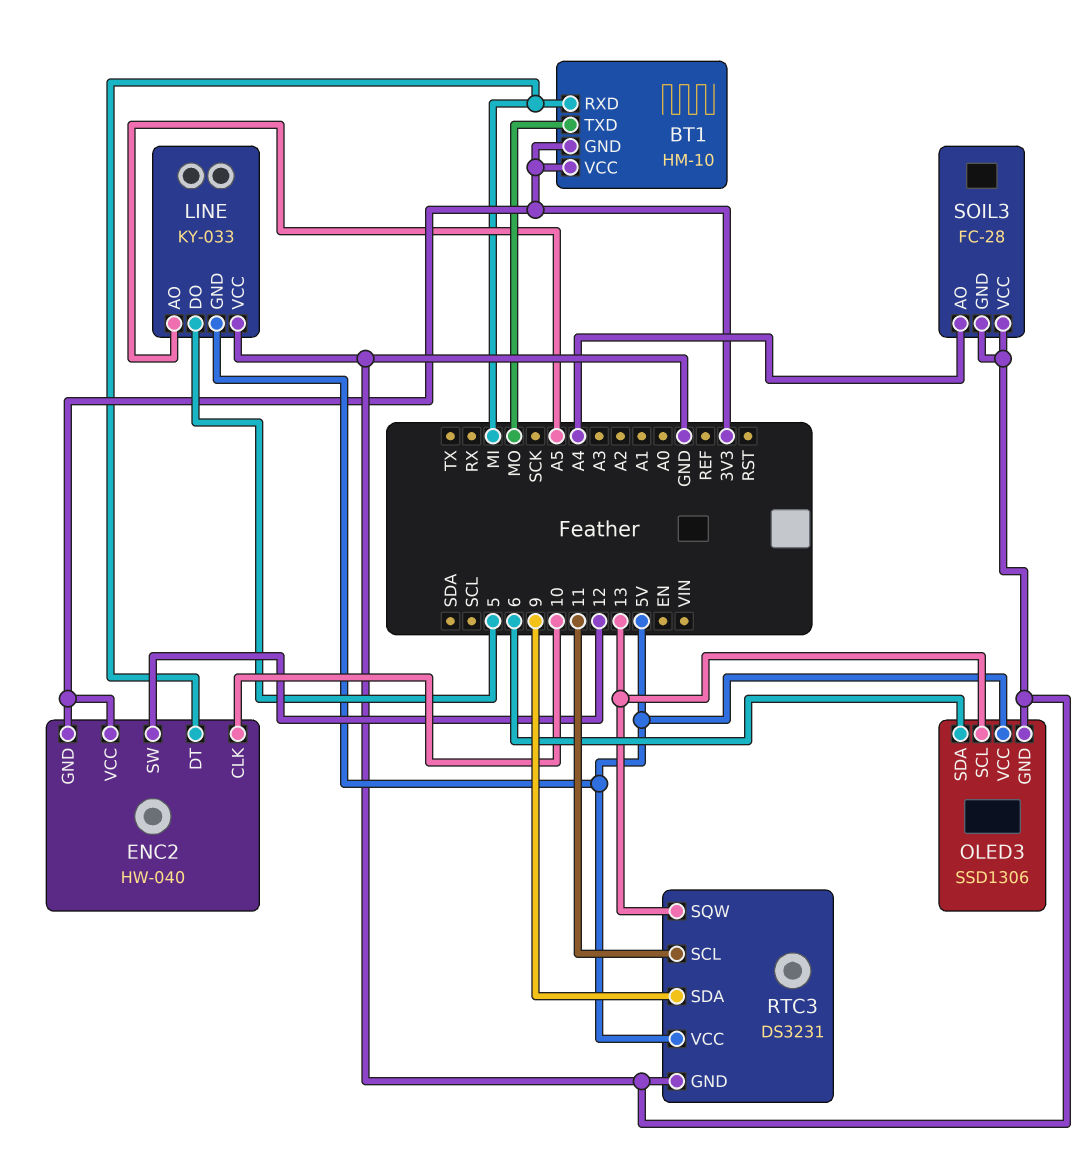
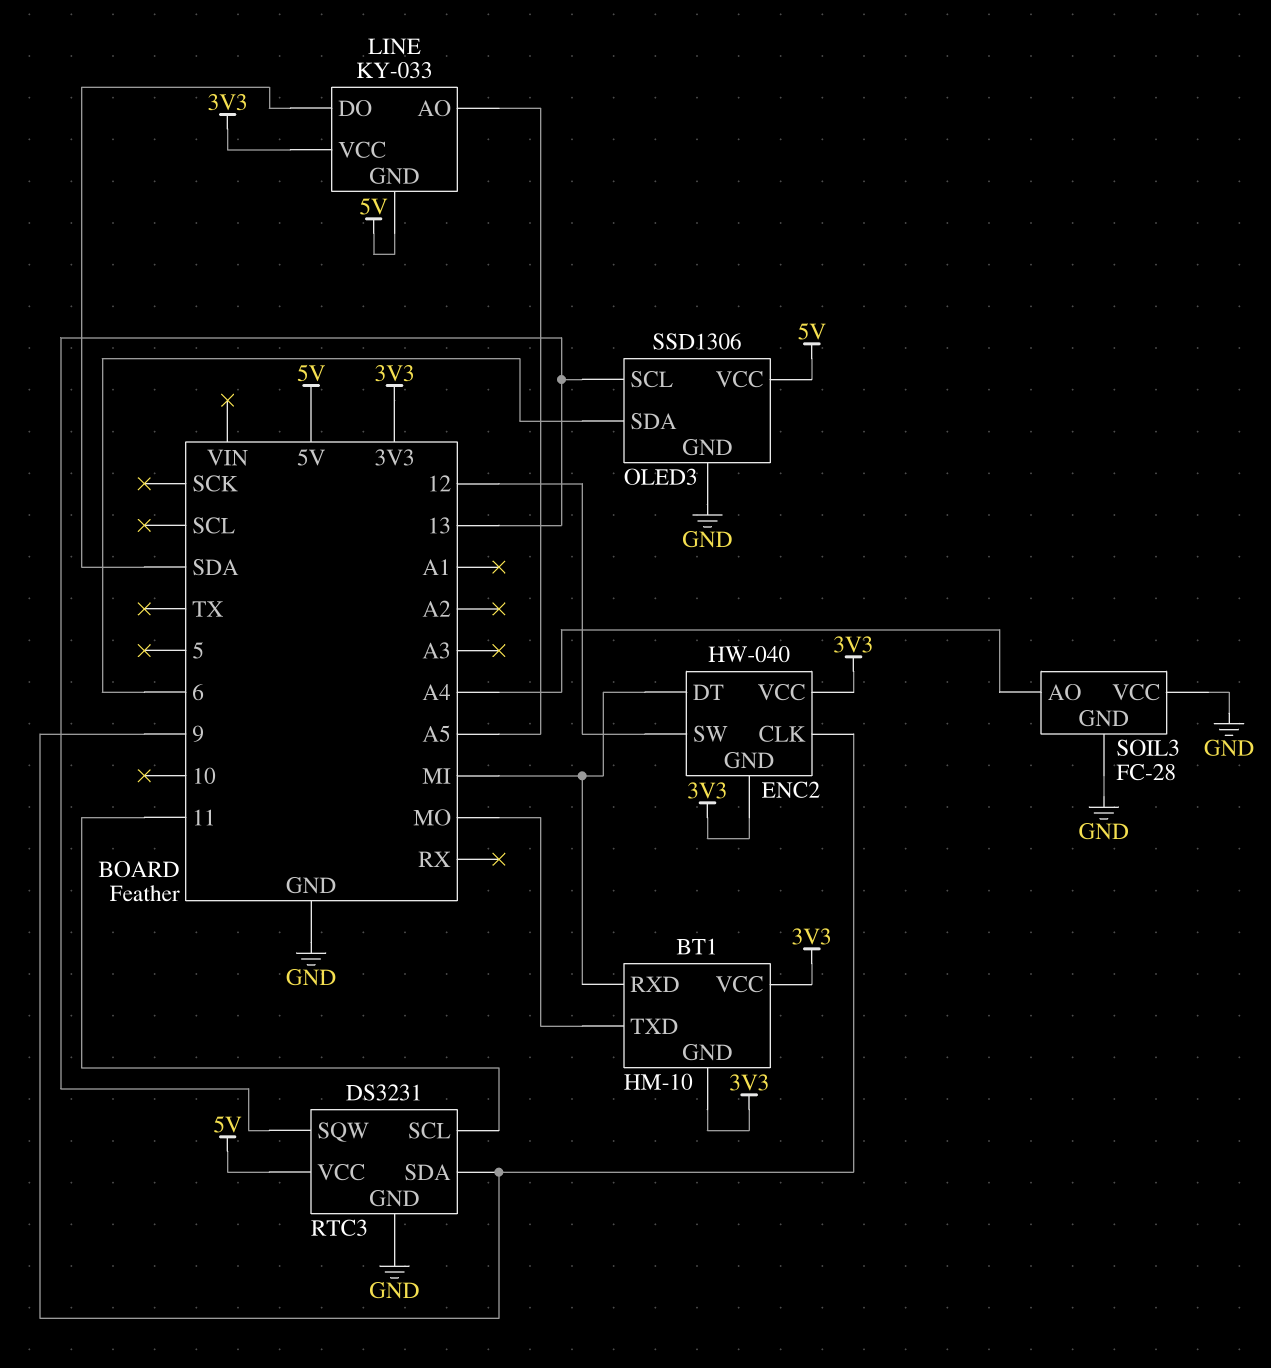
ENC2 pin CLK: 10 -> 9
LINE pin DO: 5 -> SDA
LINE pin VCC: GND -> 3V3

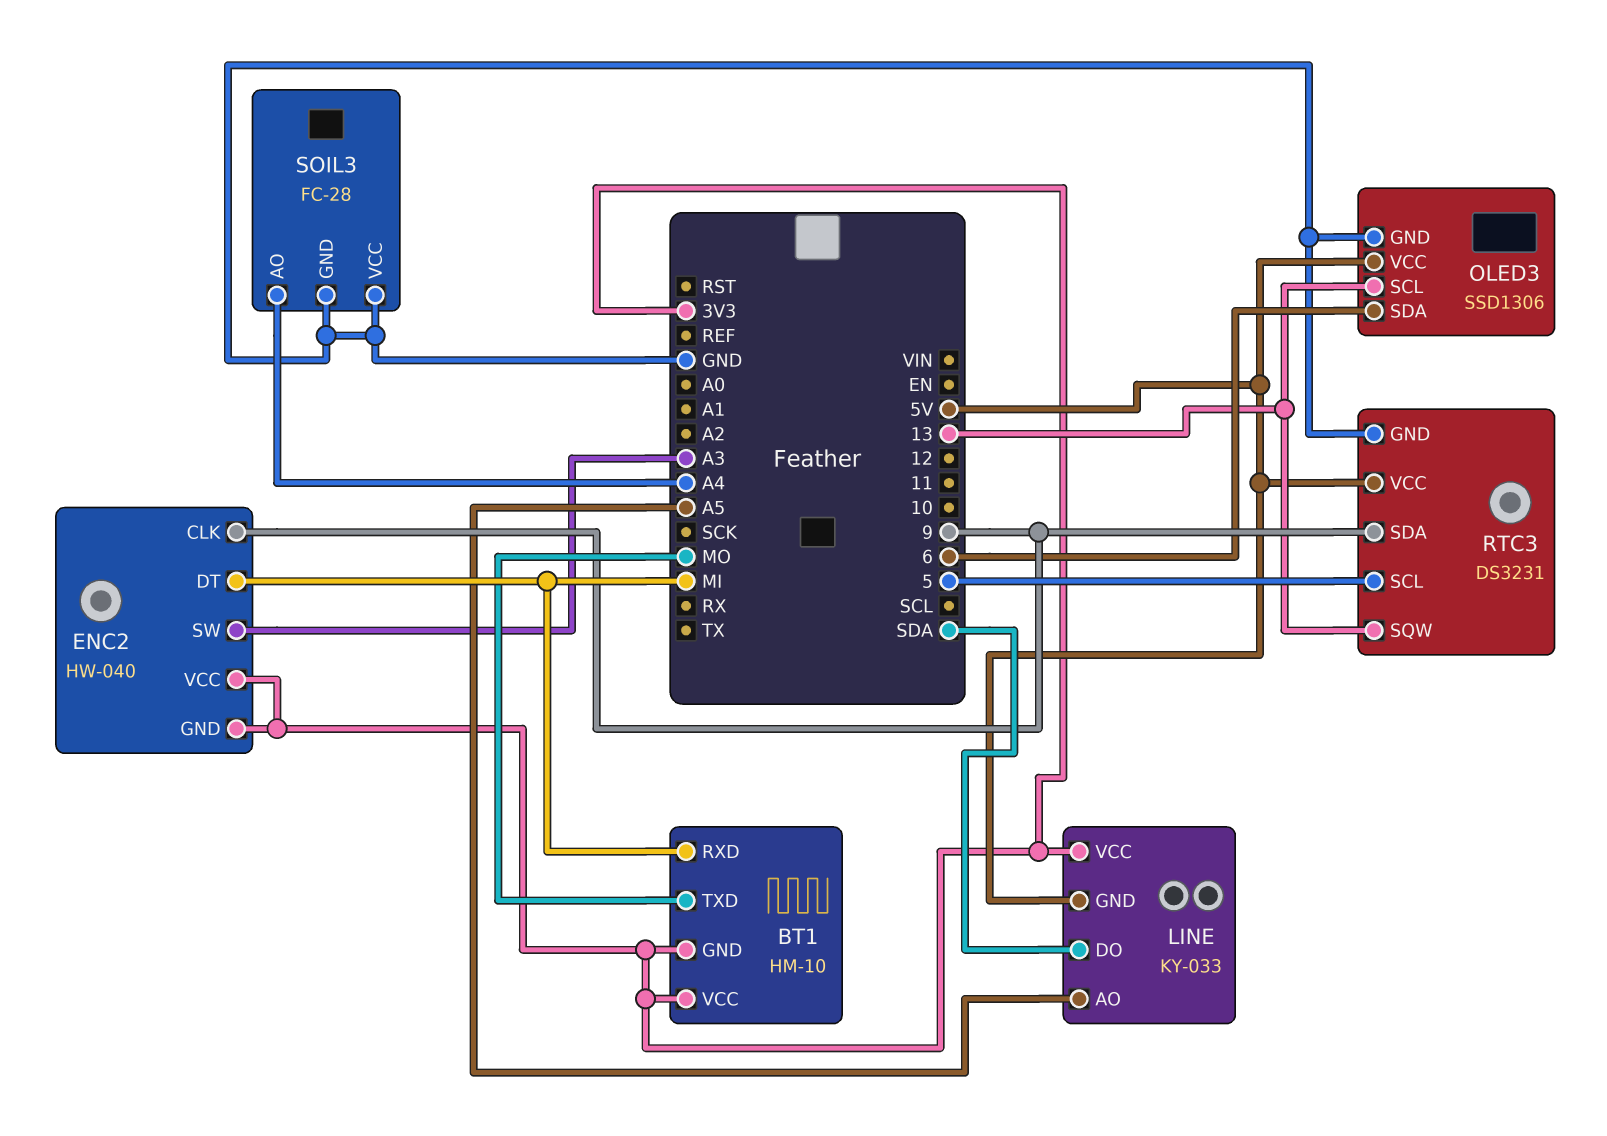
ENC2 pin SW: 12 -> A3
RTC3 pin SCL: 11 -> 5

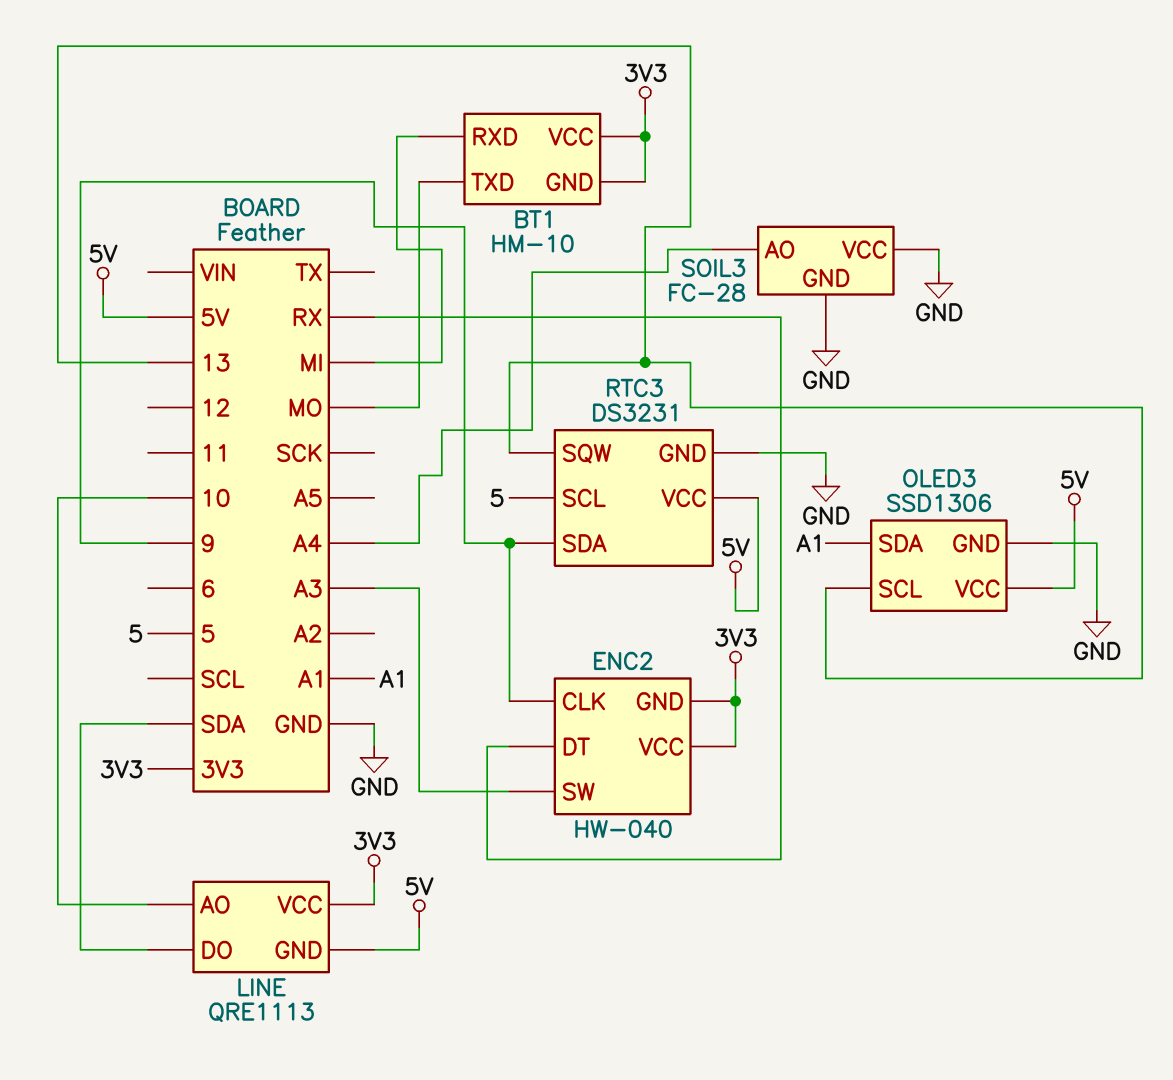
ENC2 pin DT: MI -> RX
LINE: KY-033 -> QRE1113
LINE pin AO: A5 -> 10
OLED3 pin SDA: 6 -> A1

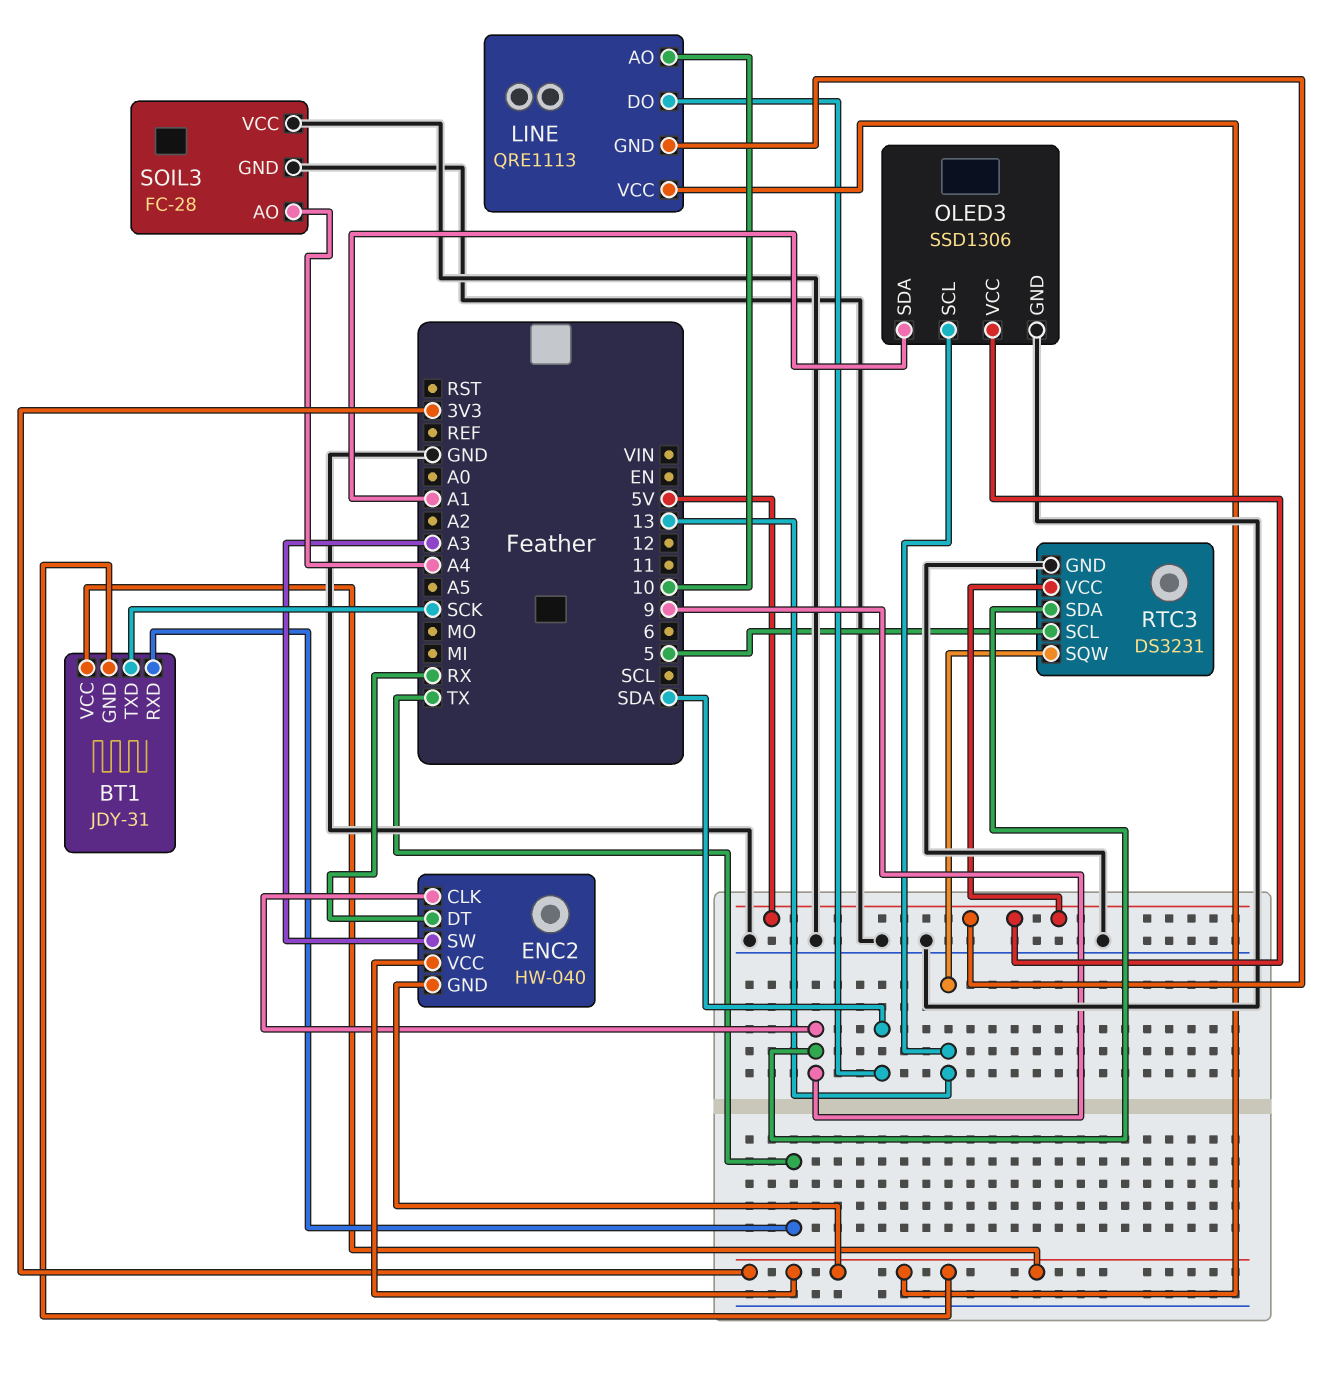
BT1: HM-10 -> JDY-31
BT1 pin RXD: MI -> TX
BT1 pin TXD: MO -> SCK

